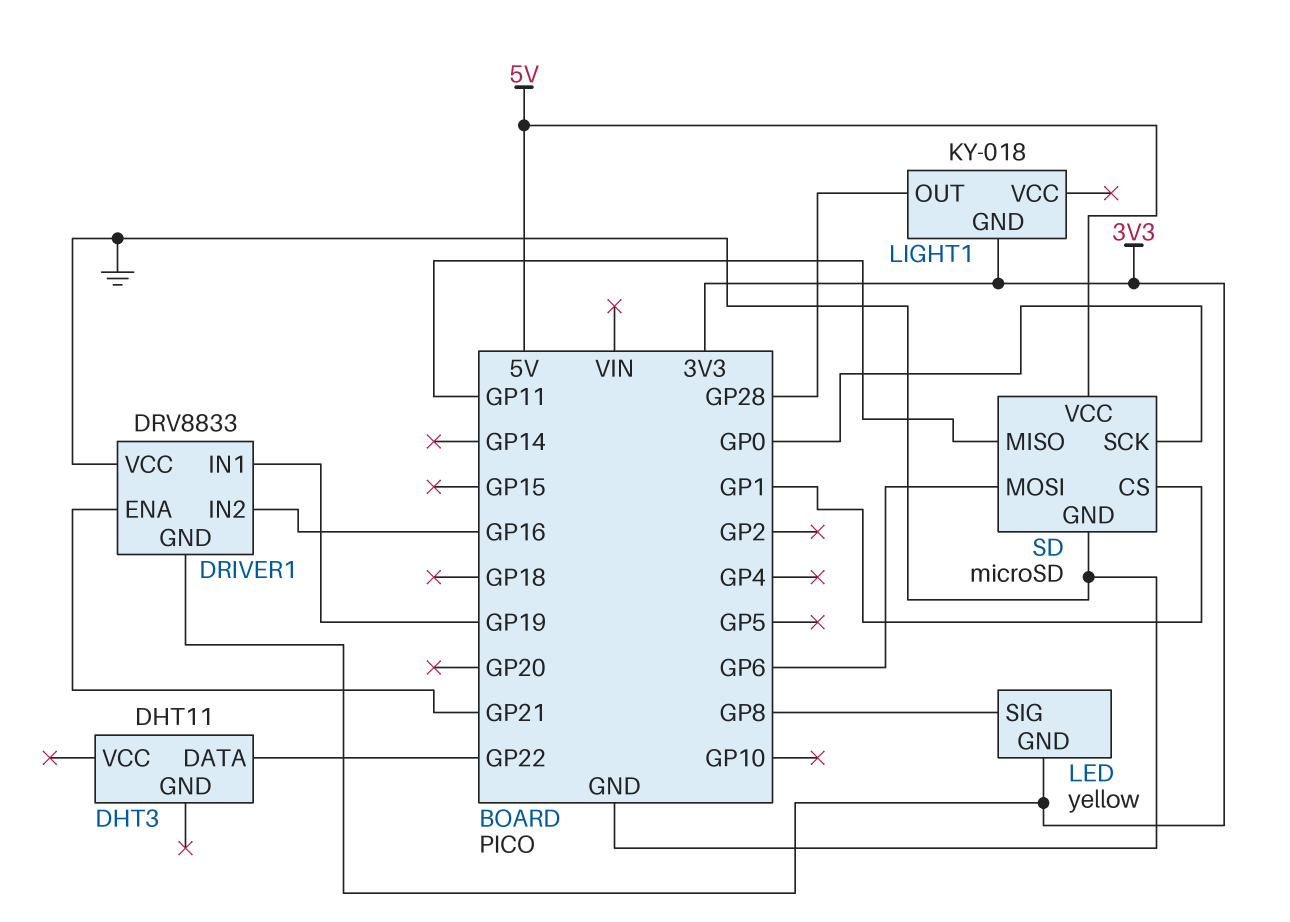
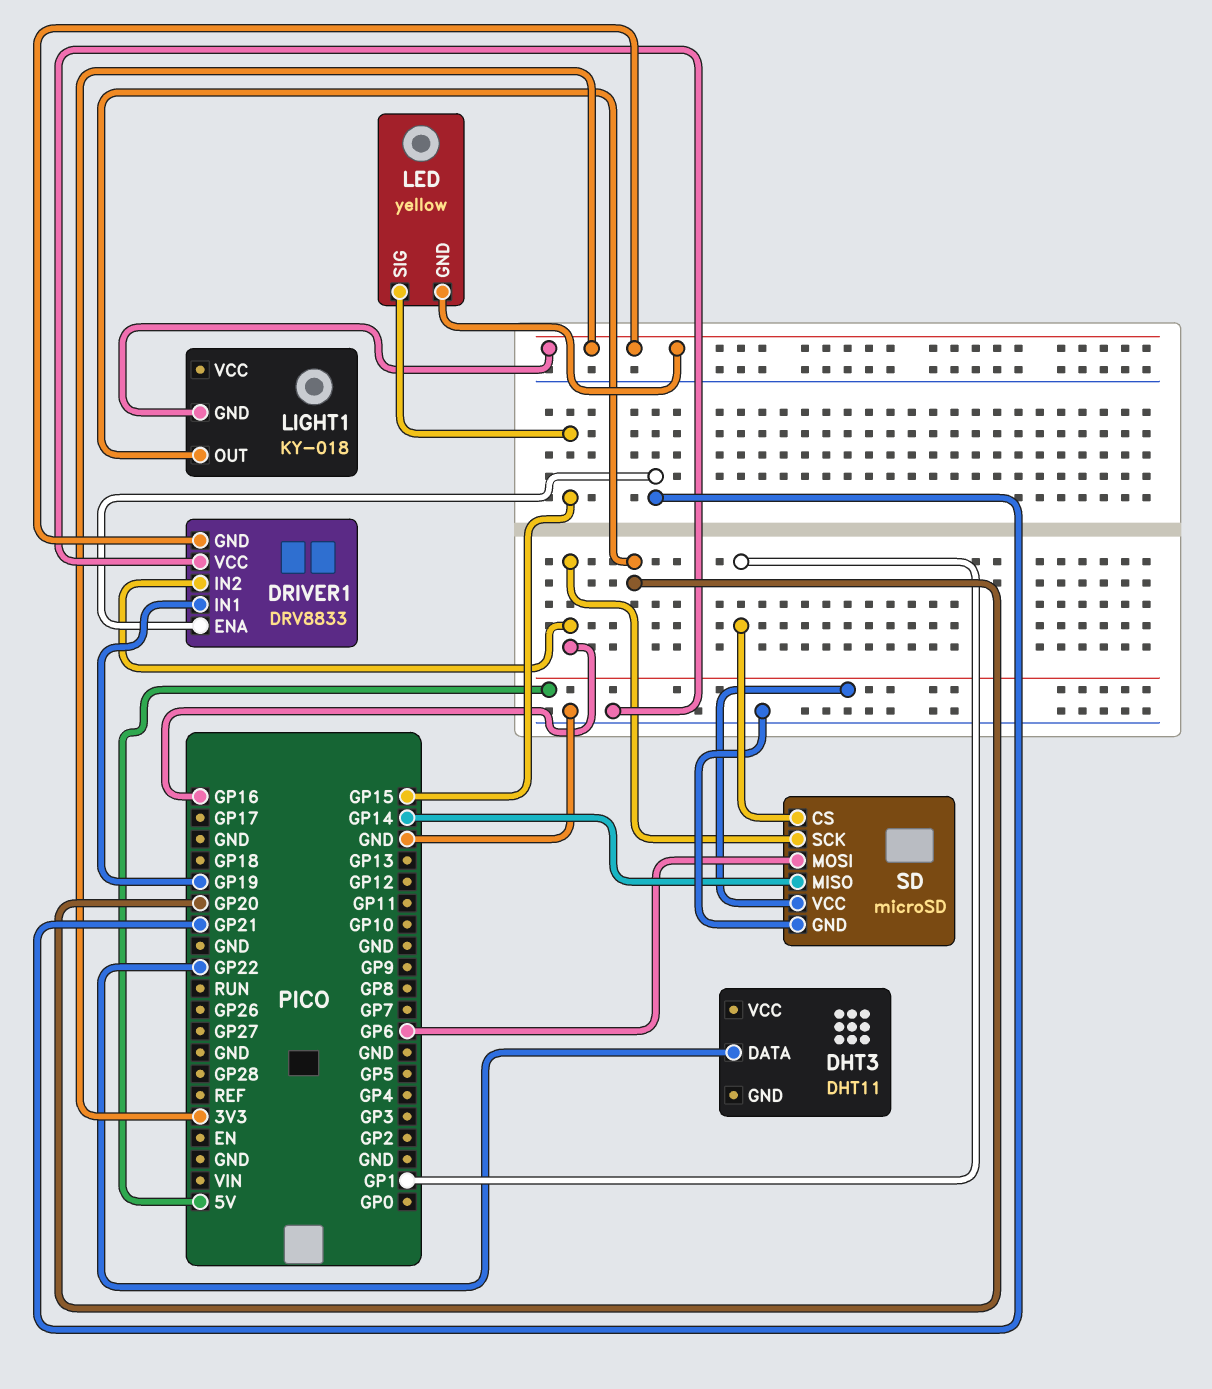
LED pin SIG: GP8 -> GP15
LIGHT1 pin OUT: GP28 -> GP20
SD pin MISO: GP11 -> GP14
SD pin SCK: GP0 -> GP16

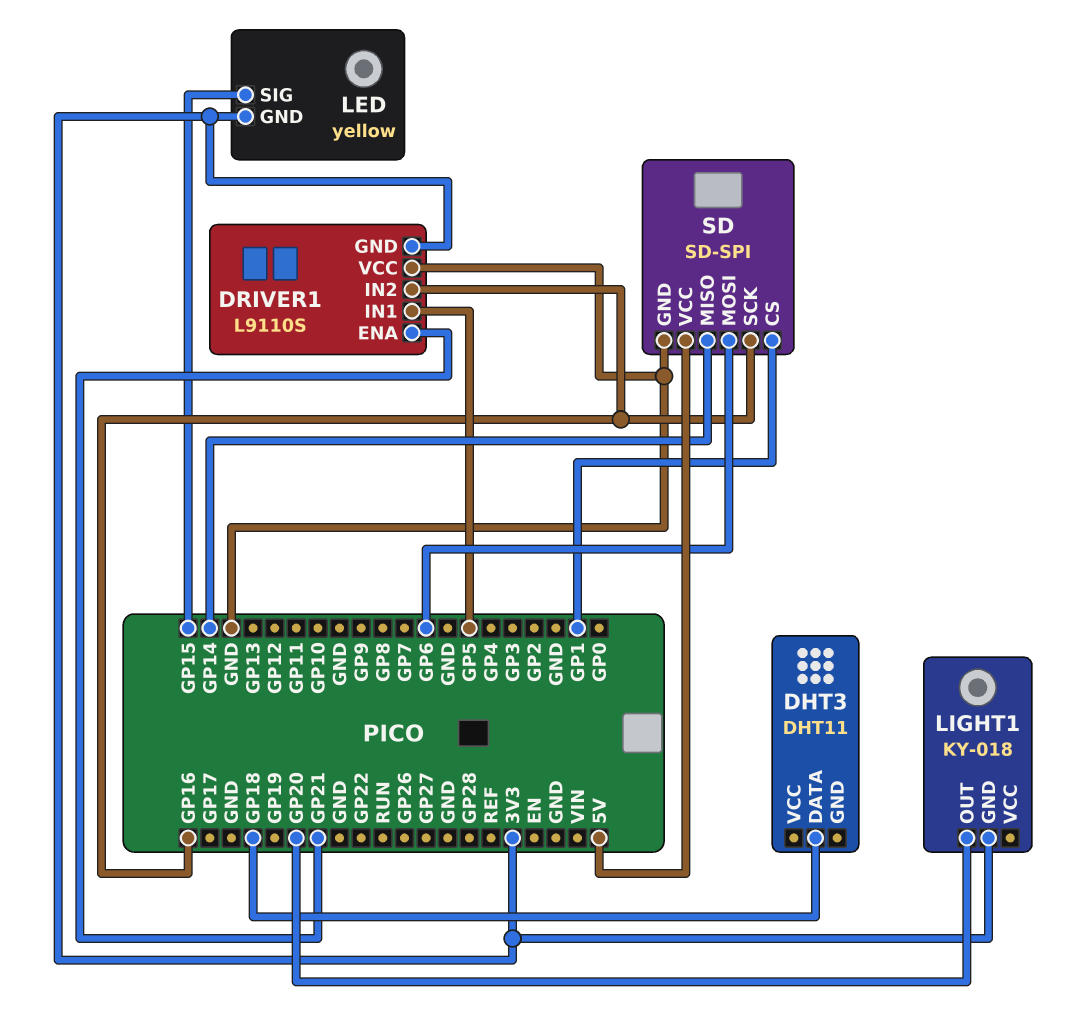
DHT3 pin DATA: GP22 -> GP18
DRIVER1: DRV8833 -> L9110S
DRIVER1 pin IN1: GP19 -> GP5
SD: microSD -> SD-SPI

